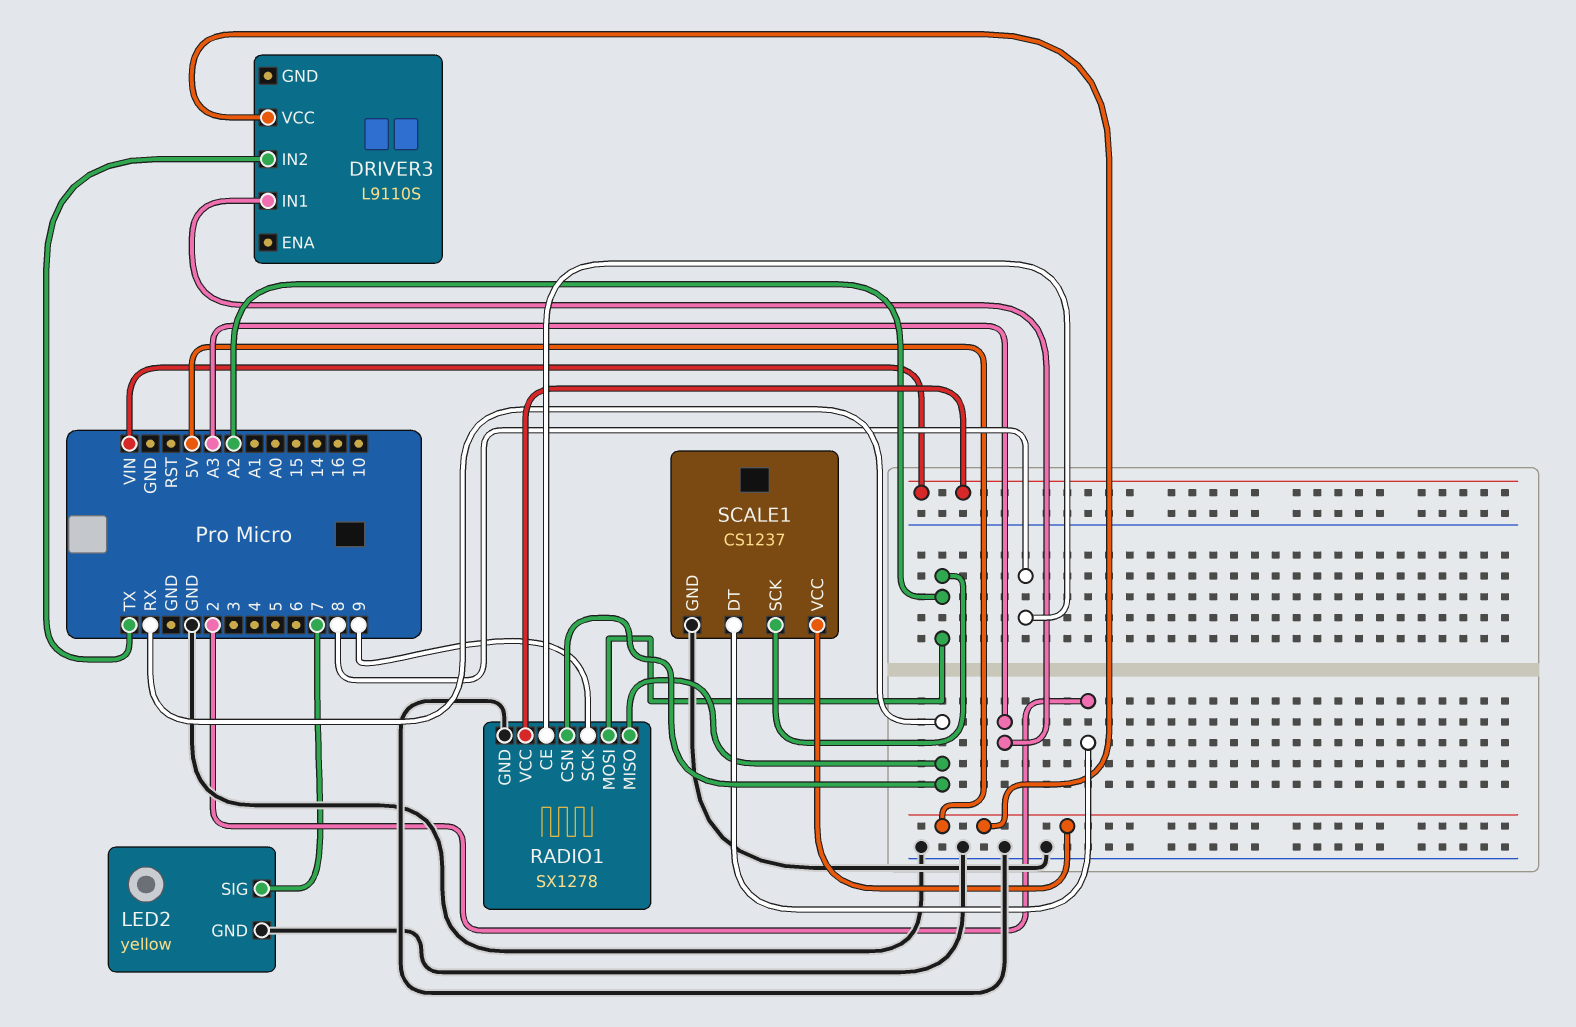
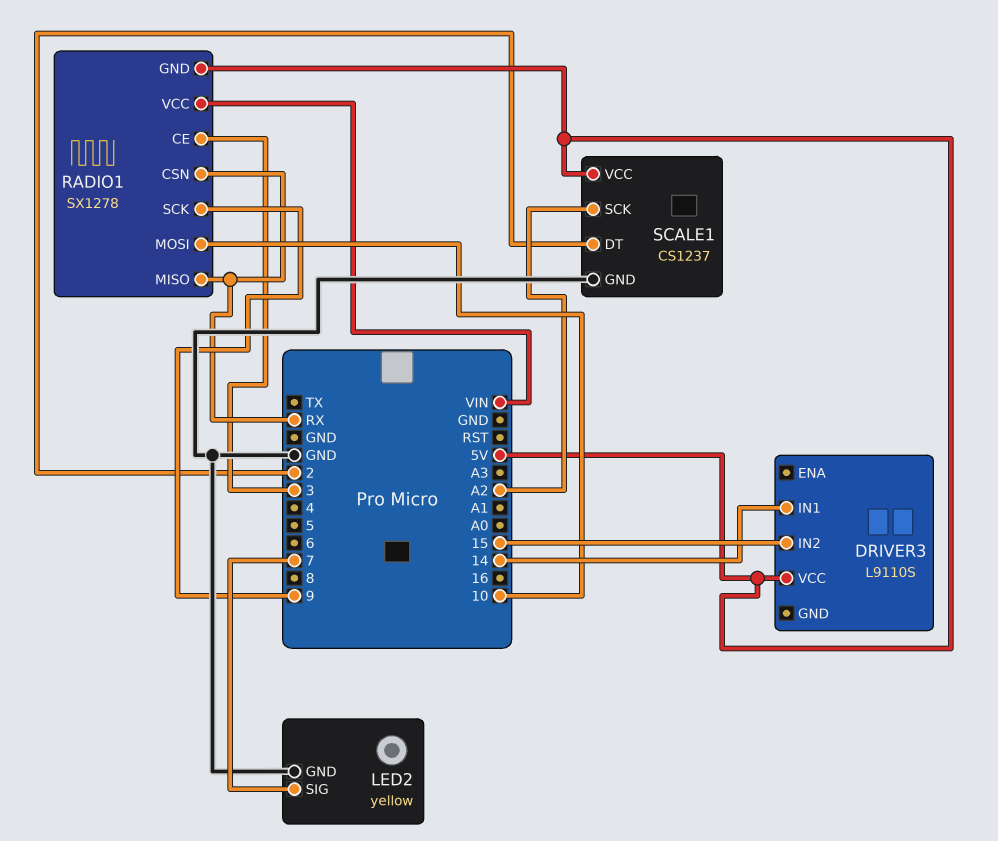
DRIVER3 pin IN1: A3 -> 14
DRIVER3 pin IN2: TX -> 15
RADIO1 pin CE: 8 -> 3
RADIO1 pin GND: GND -> 5V
RADIO1 pin MOSI: A2 -> 10

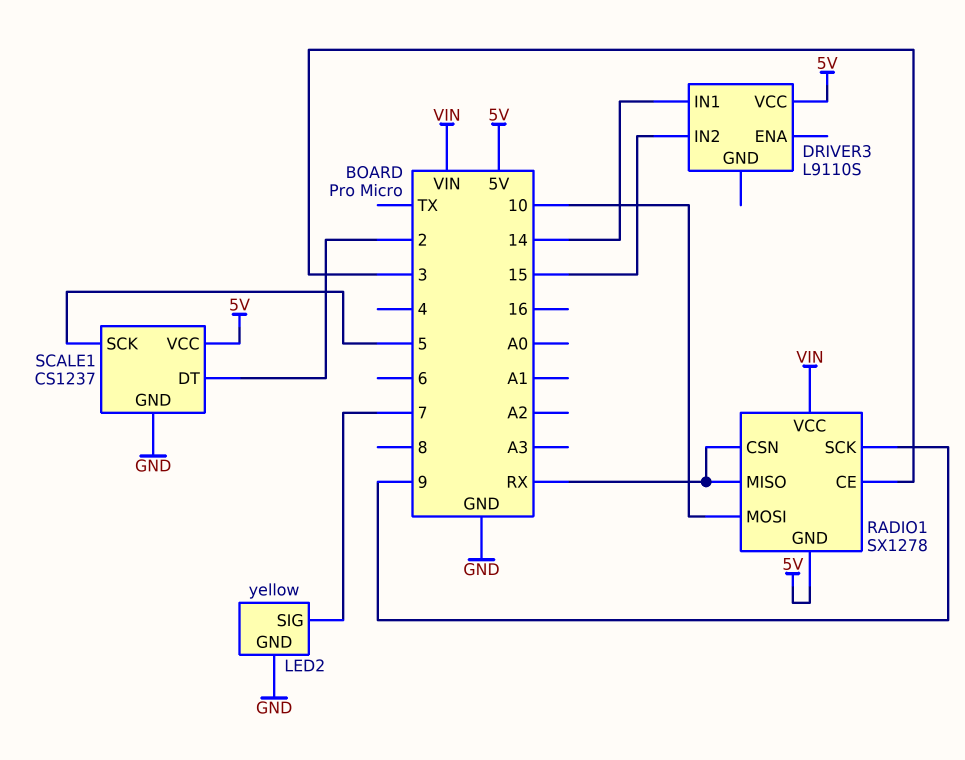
SCALE1 pin SCK: A2 -> 5

